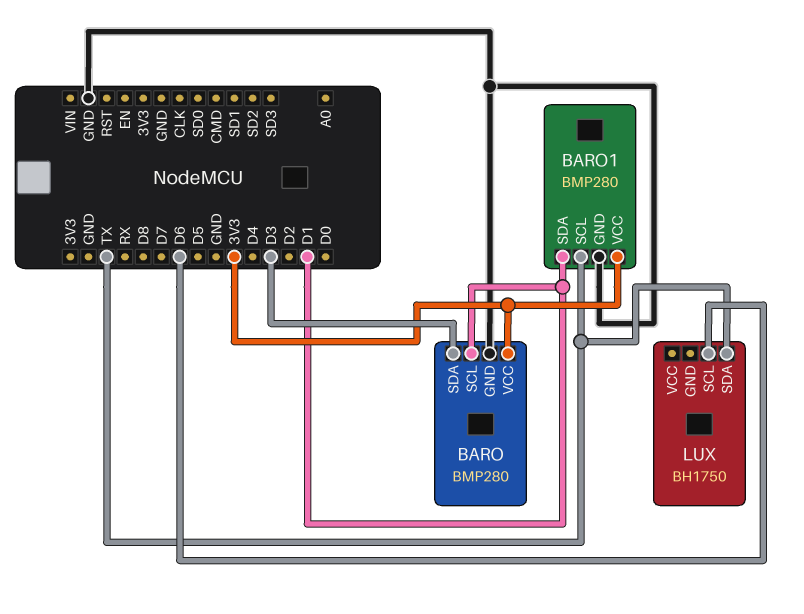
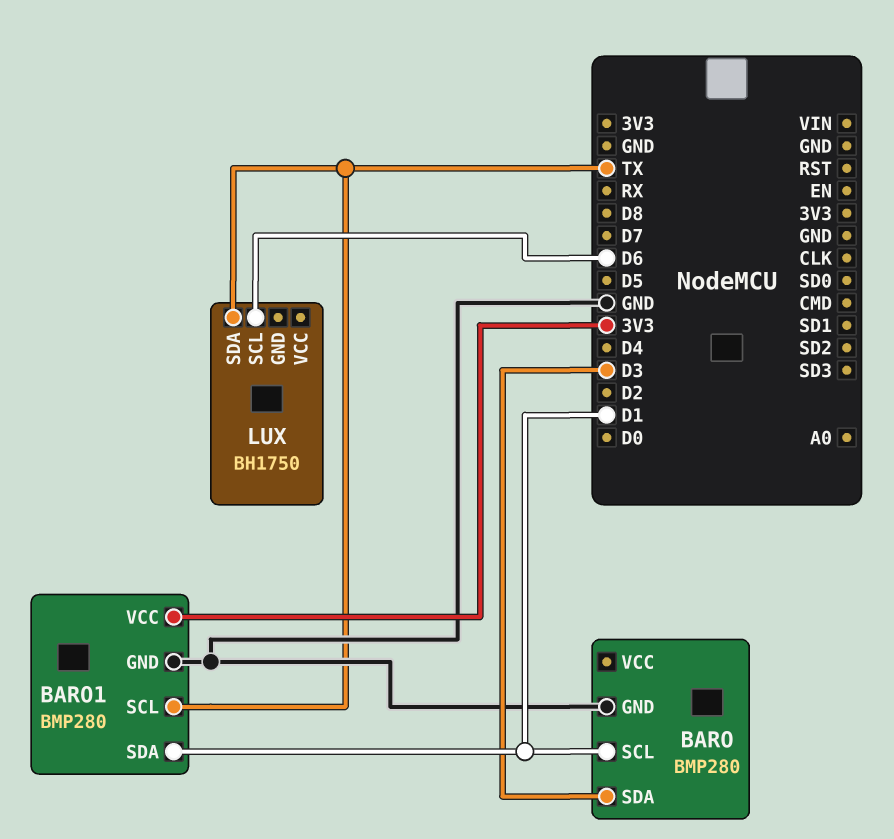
BARO pin VCC: 3V3 -> none

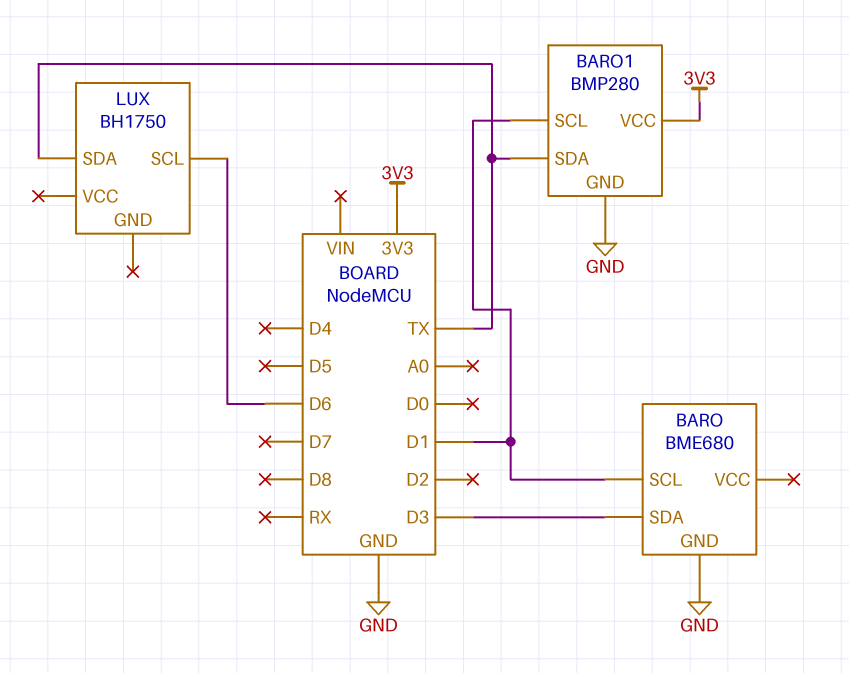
BARO: BMP280 -> BME680
BARO1 pin SCL: TX -> D1
BARO1 pin SDA: D1 -> TX

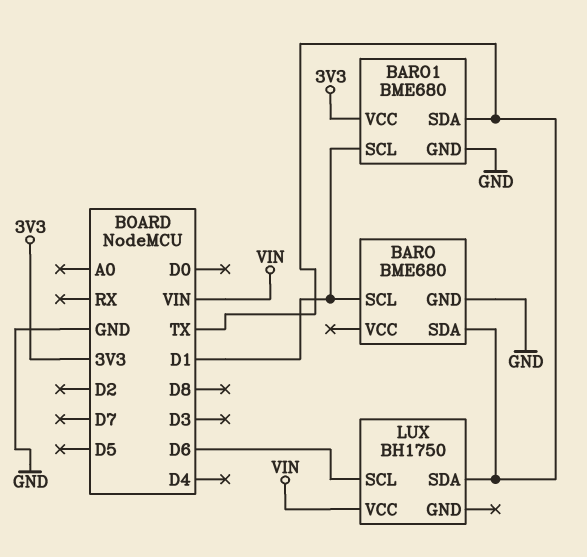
BARO pin SDA: D3 -> TX
BARO1: BMP280 -> BME680
LUX pin VCC: none -> VIN

